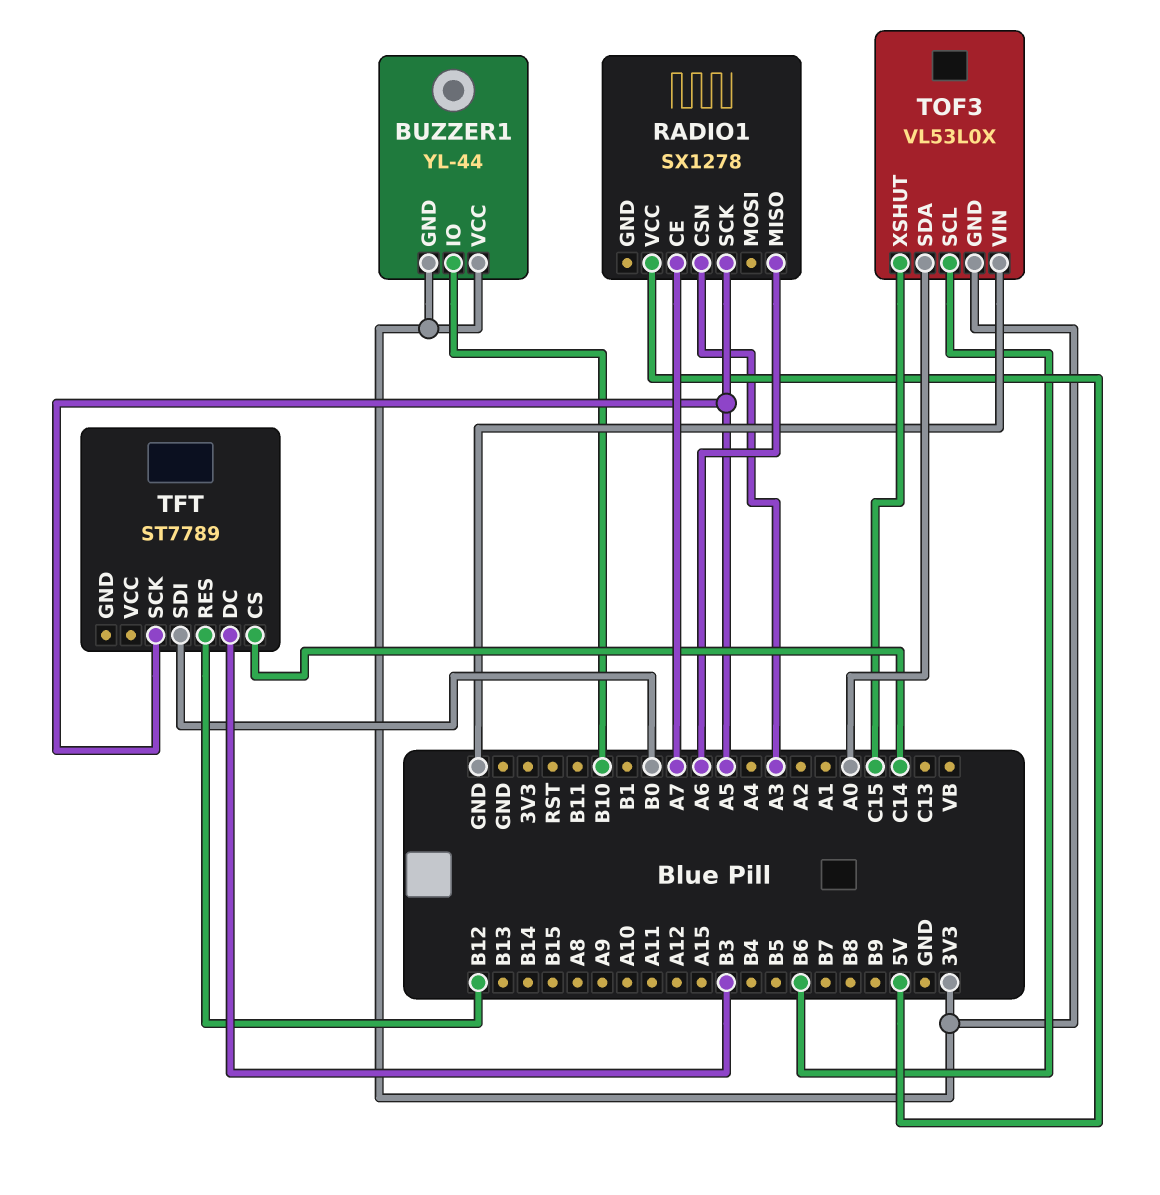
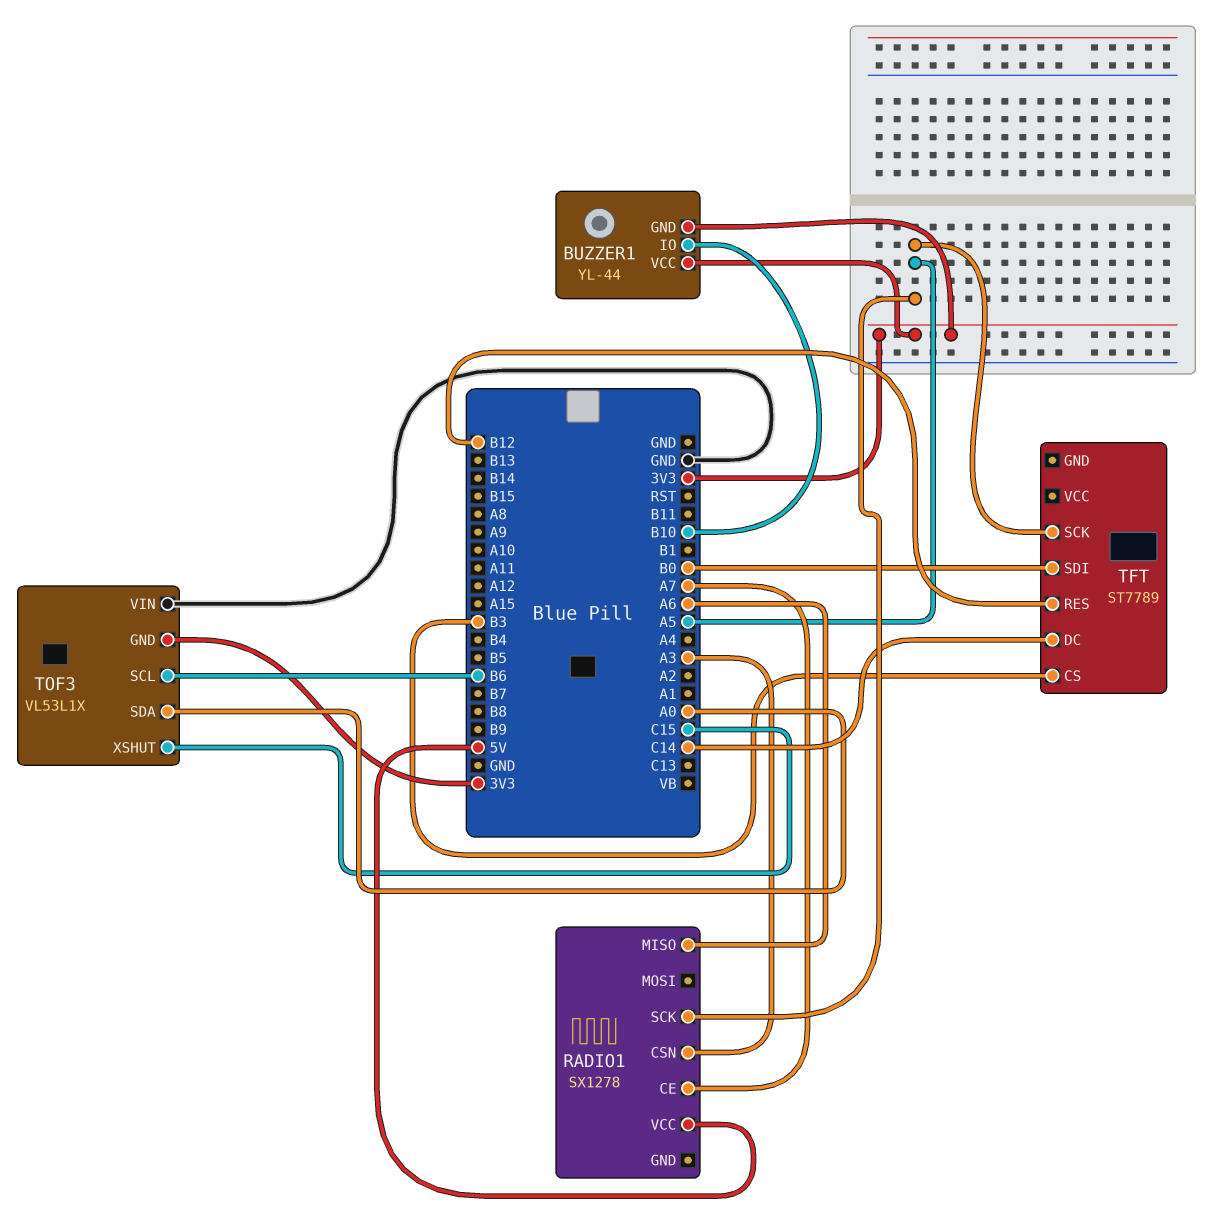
TFT pin CS: C14 -> B3
TFT pin DC: B3 -> C14
TOF3: VL53L0X -> VL53L1X

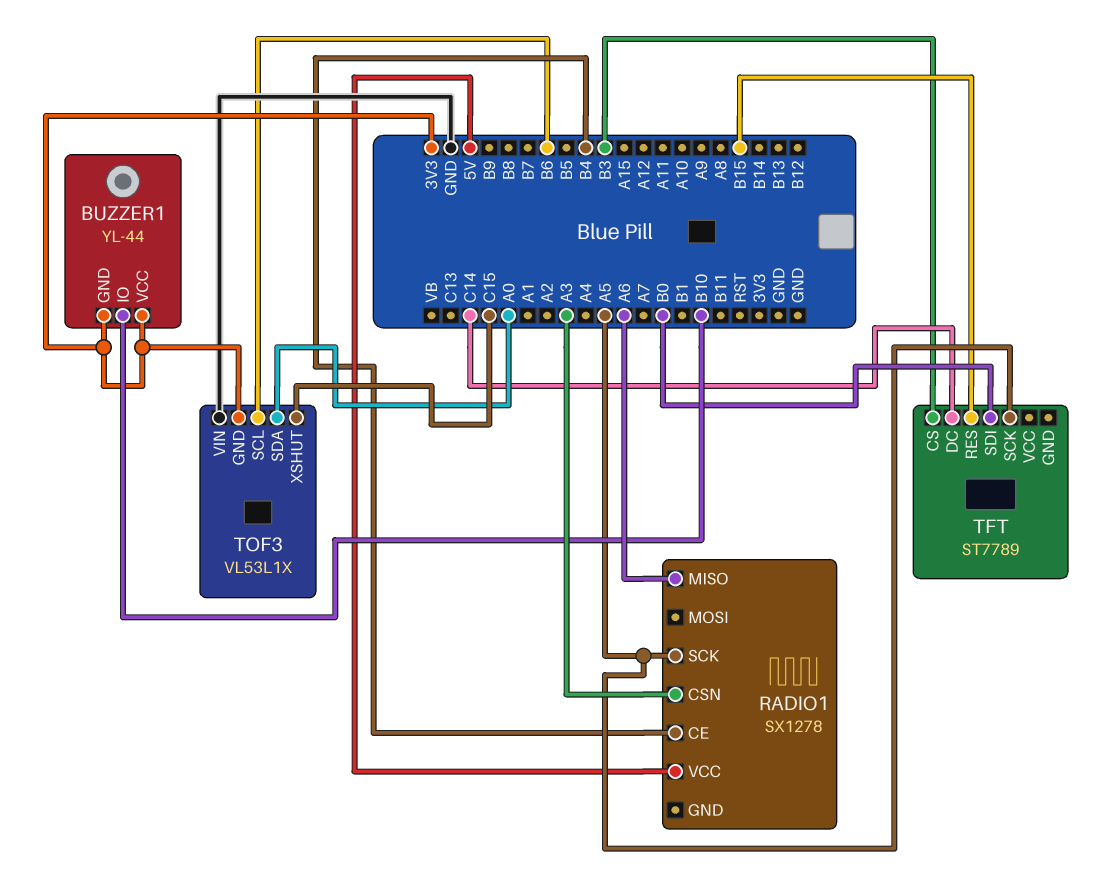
RADIO1 pin CE: A7 -> B4
TFT pin RES: B12 -> B15

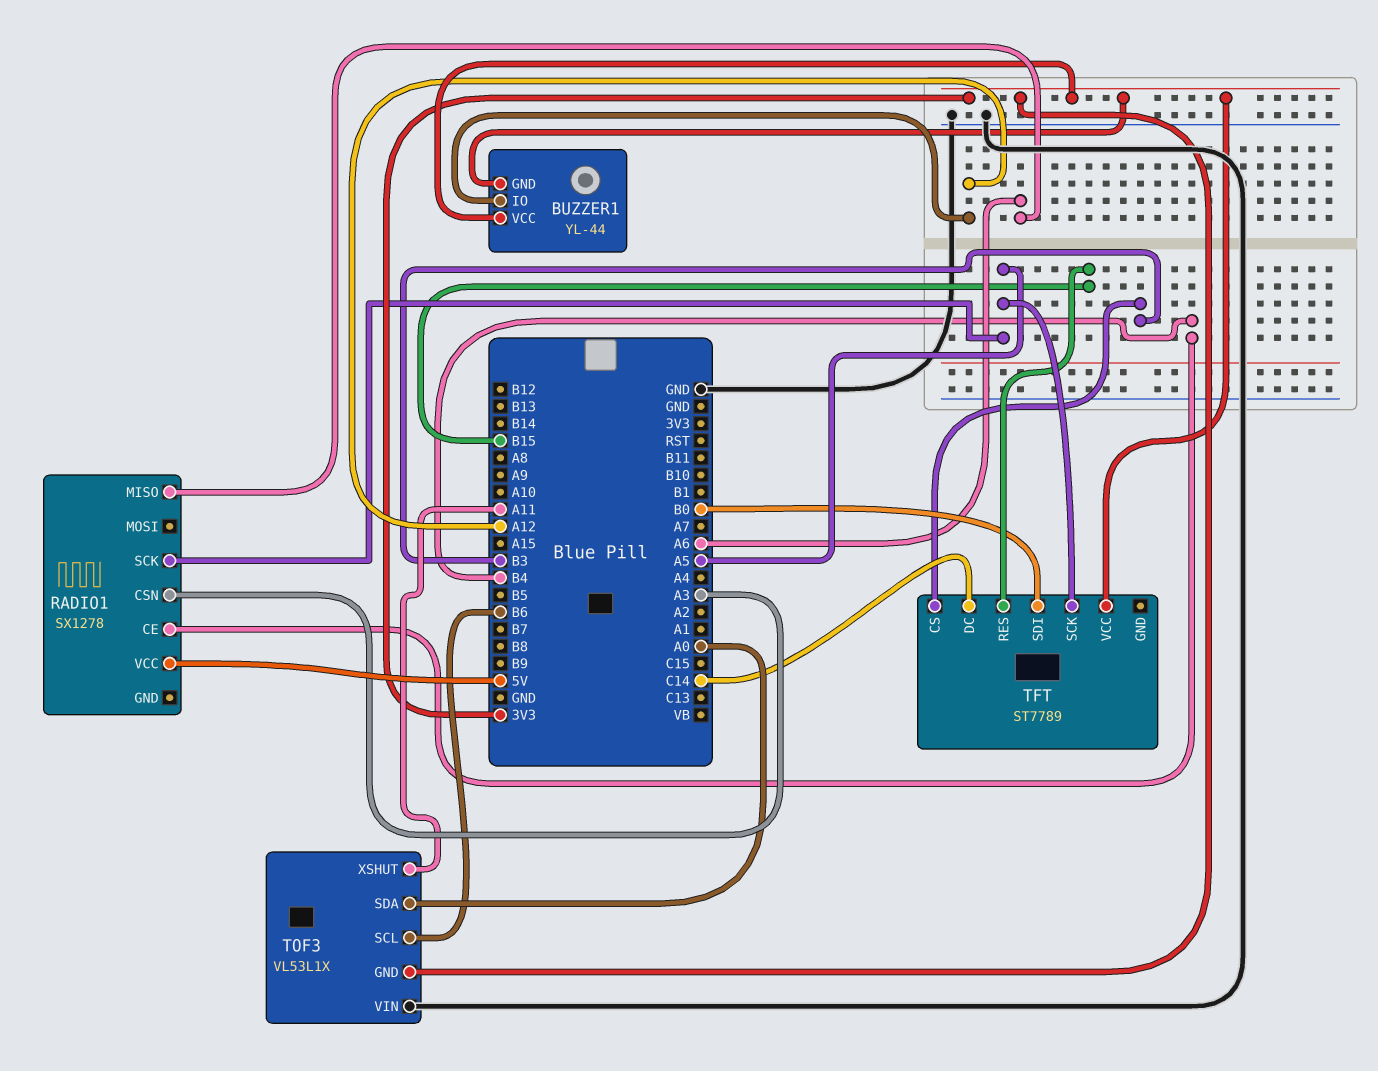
BUZZER1 pin IO: B10 -> A12
TFT pin VCC: none -> 3V3
TOF3 pin XSHUT: C15 -> A11

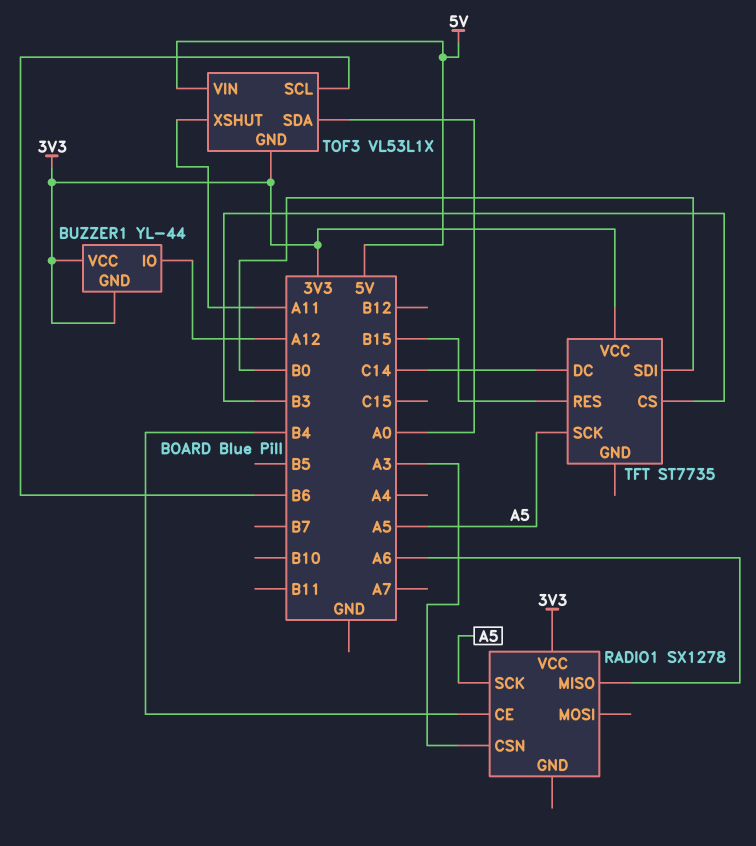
RADIO1 pin VCC: 5V -> 3V3
TFT: ST7789 -> ST7735
TOF3 pin VIN: GND -> 5V

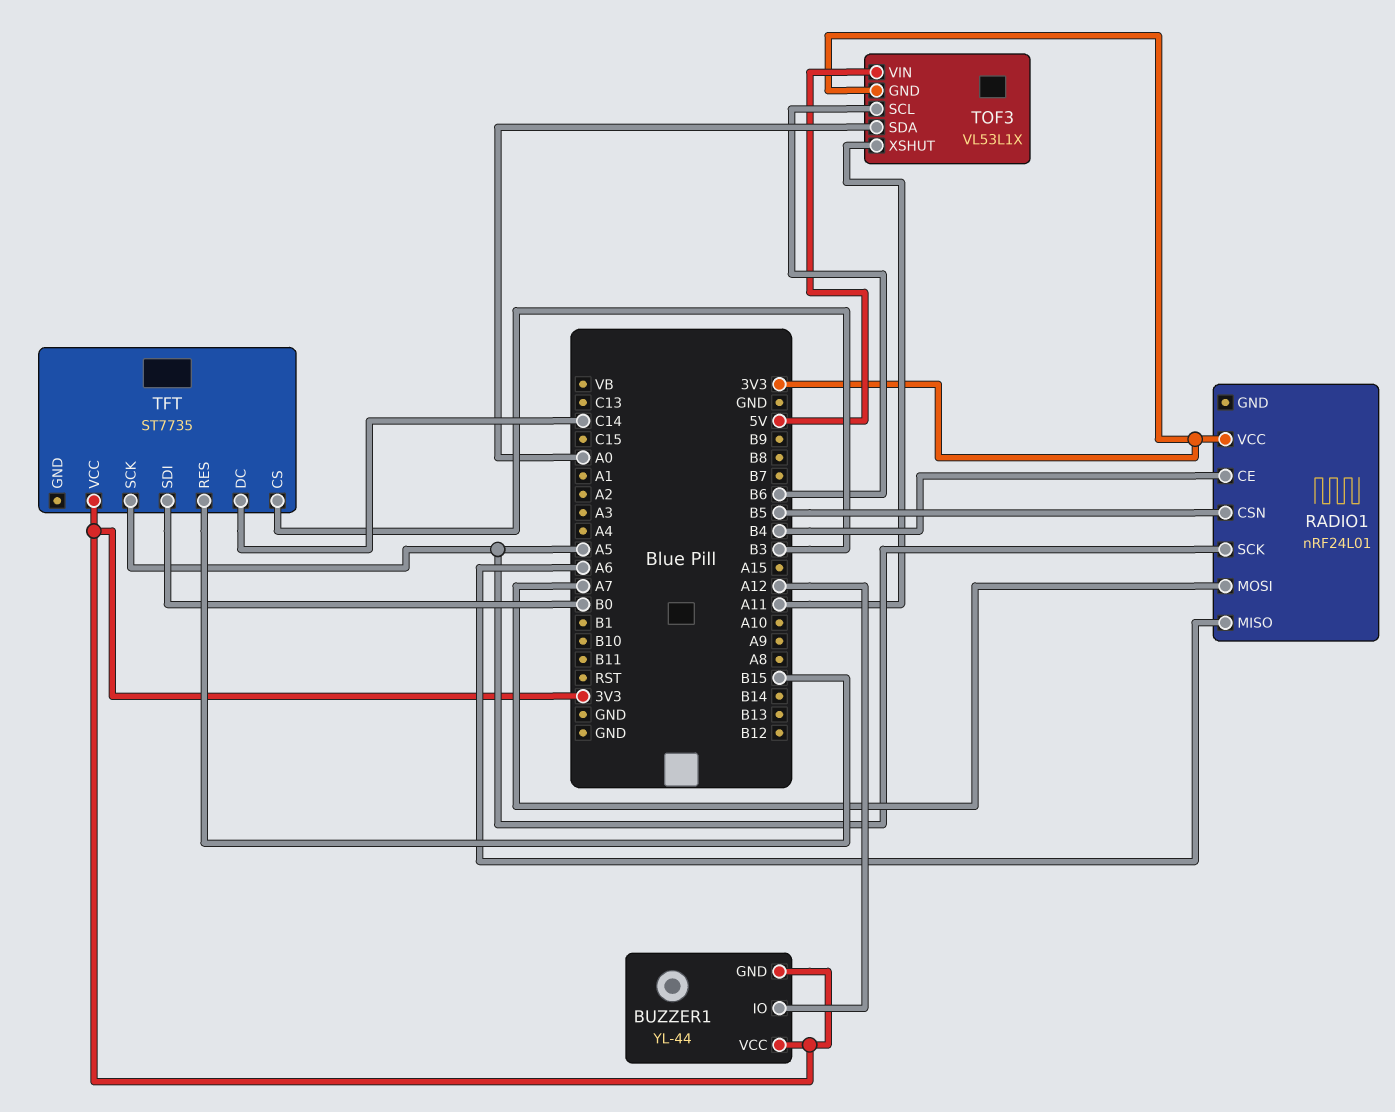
RADIO1: SX1278 -> nRF24L01
RADIO1 pin CSN: A3 -> B5
RADIO1 pin MOSI: none -> A7

